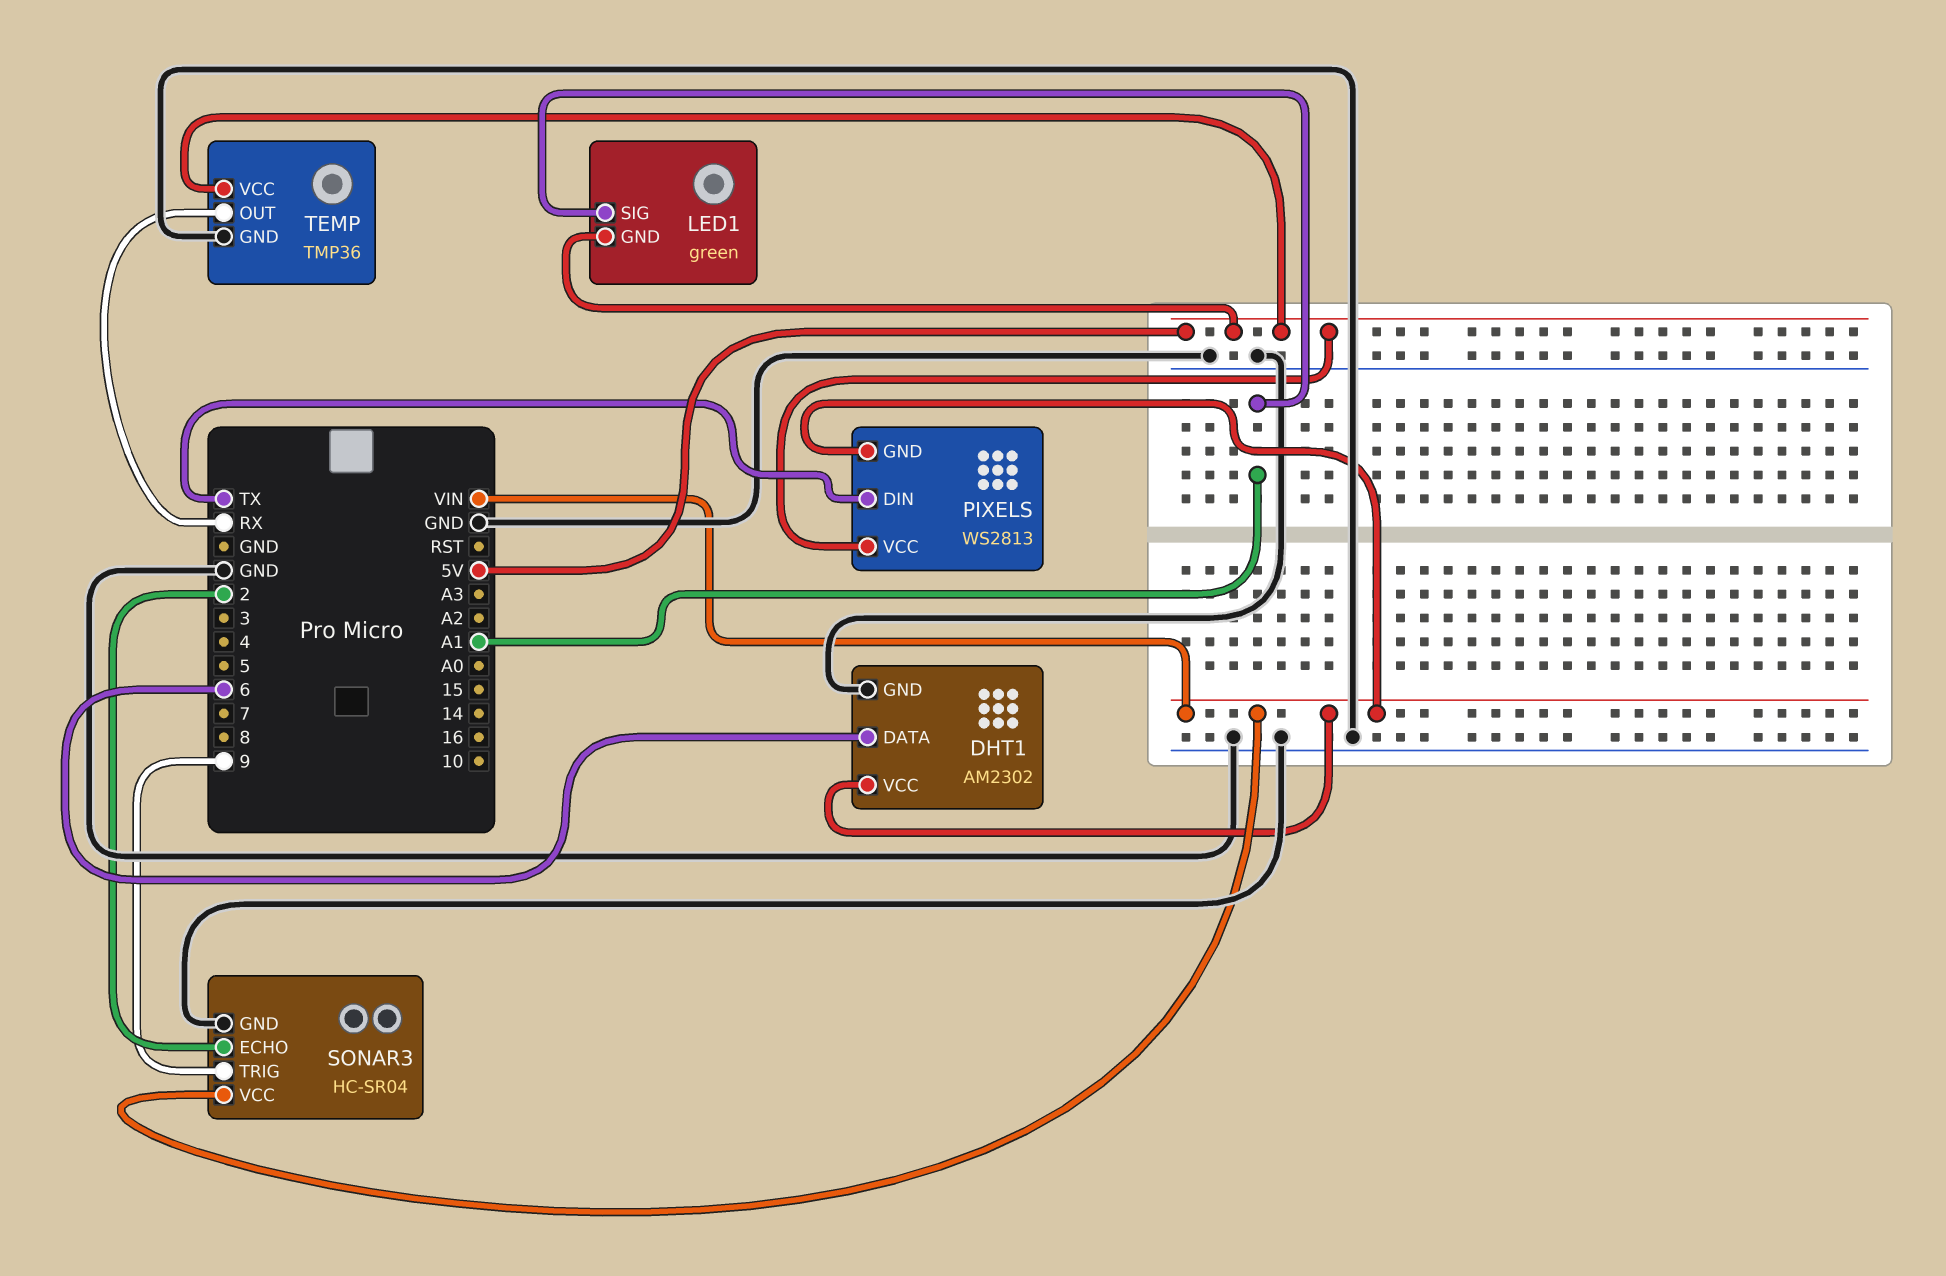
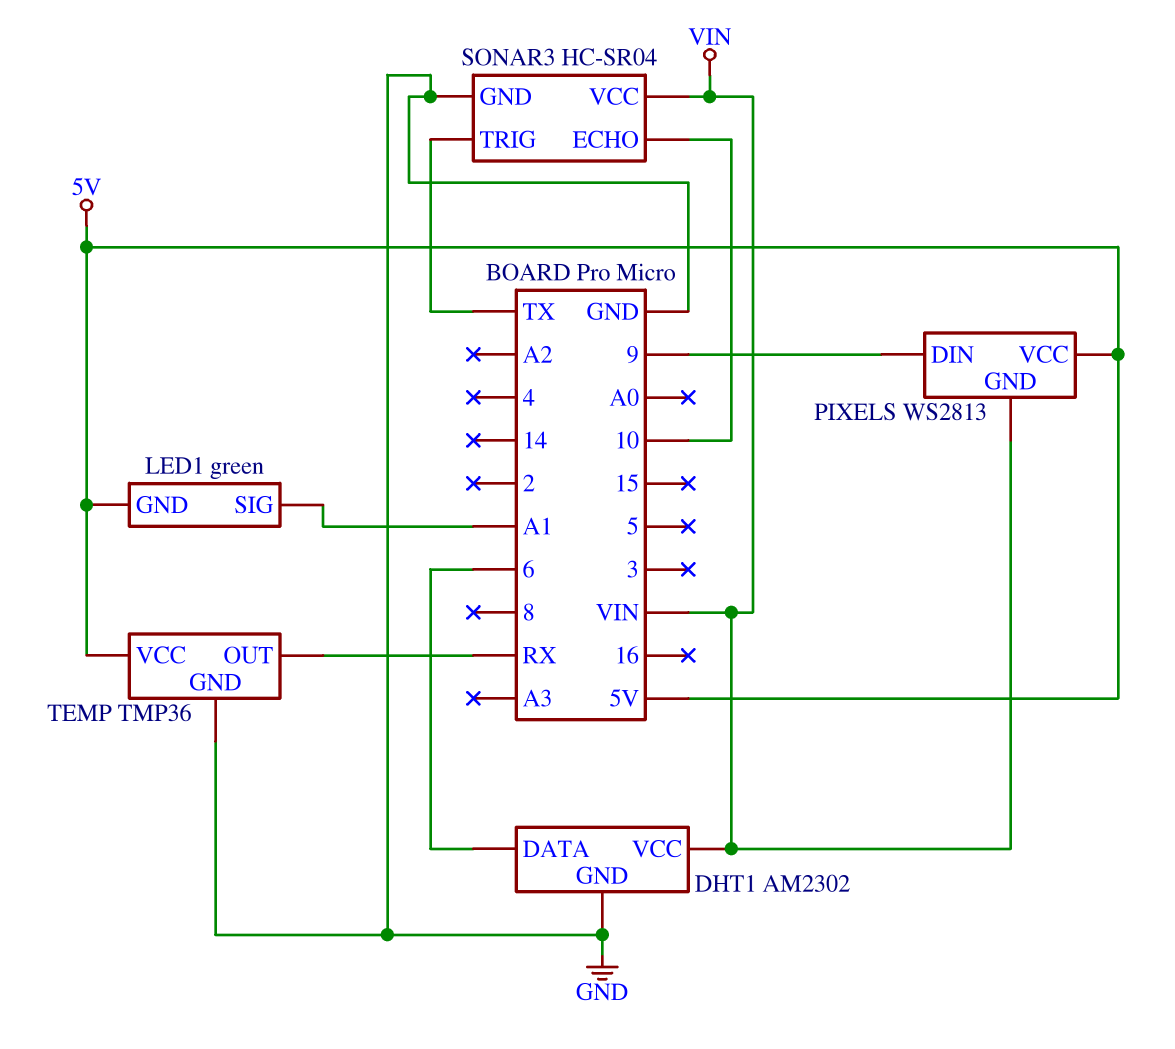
PIXELS pin DIN: TX -> 9
SONAR3 pin ECHO: 2 -> 10
SONAR3 pin TRIG: 9 -> TX

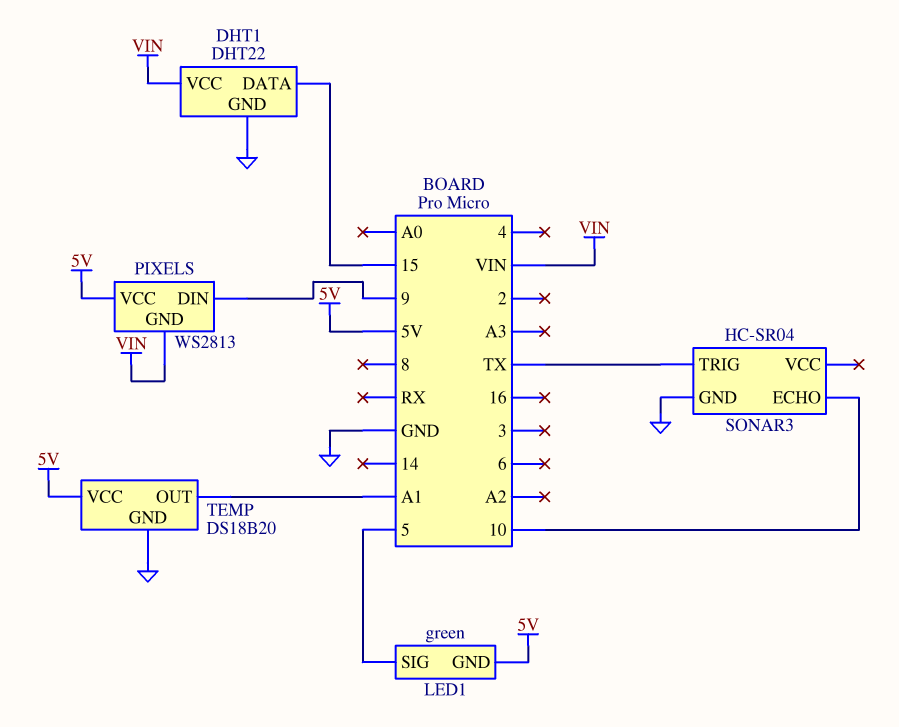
DHT1: AM2302 -> DHT22
DHT1 pin DATA: 6 -> 15
LED1 pin SIG: A1 -> 5
SONAR3 pin VCC: VIN -> none
TEMP: TMP36 -> DS18B20
TEMP pin OUT: RX -> A1

